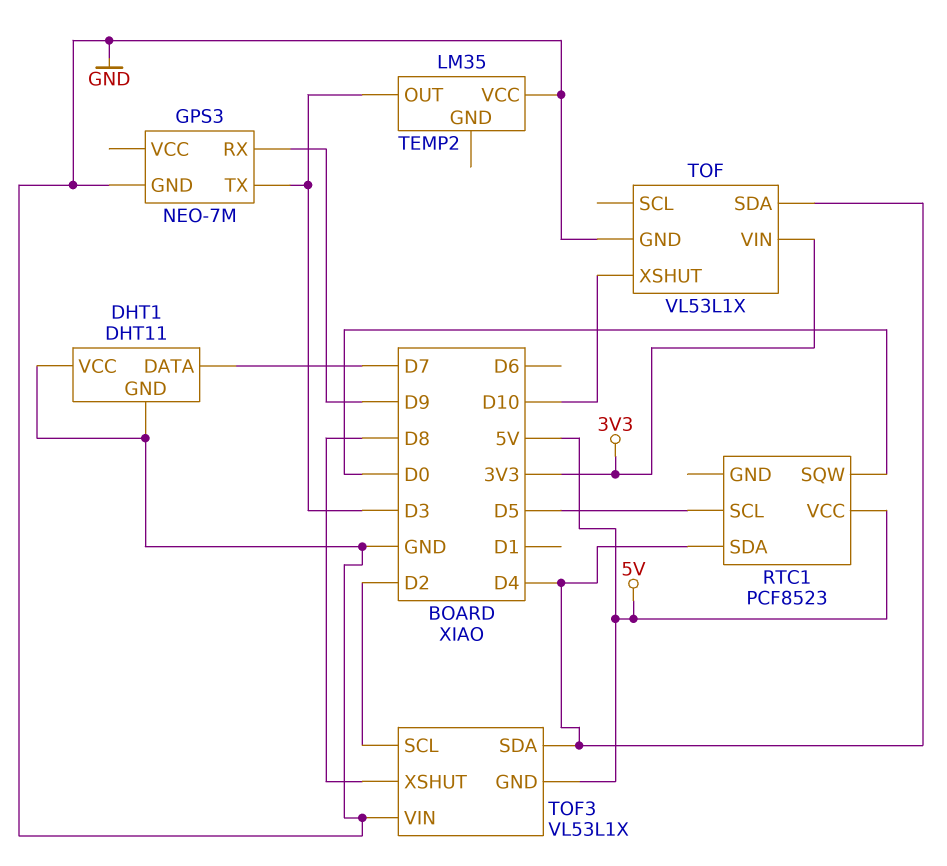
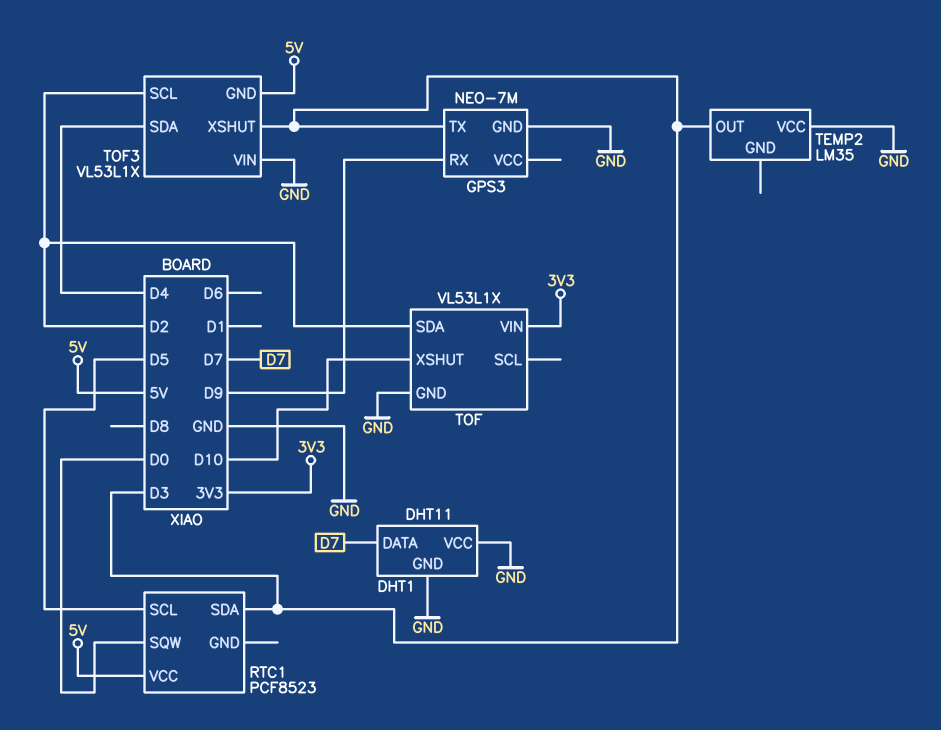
RTC1 pin SDA: D4 -> D3
TOF pin SDA: D4 -> D2
TOF3 pin XSHUT: D8 -> D3

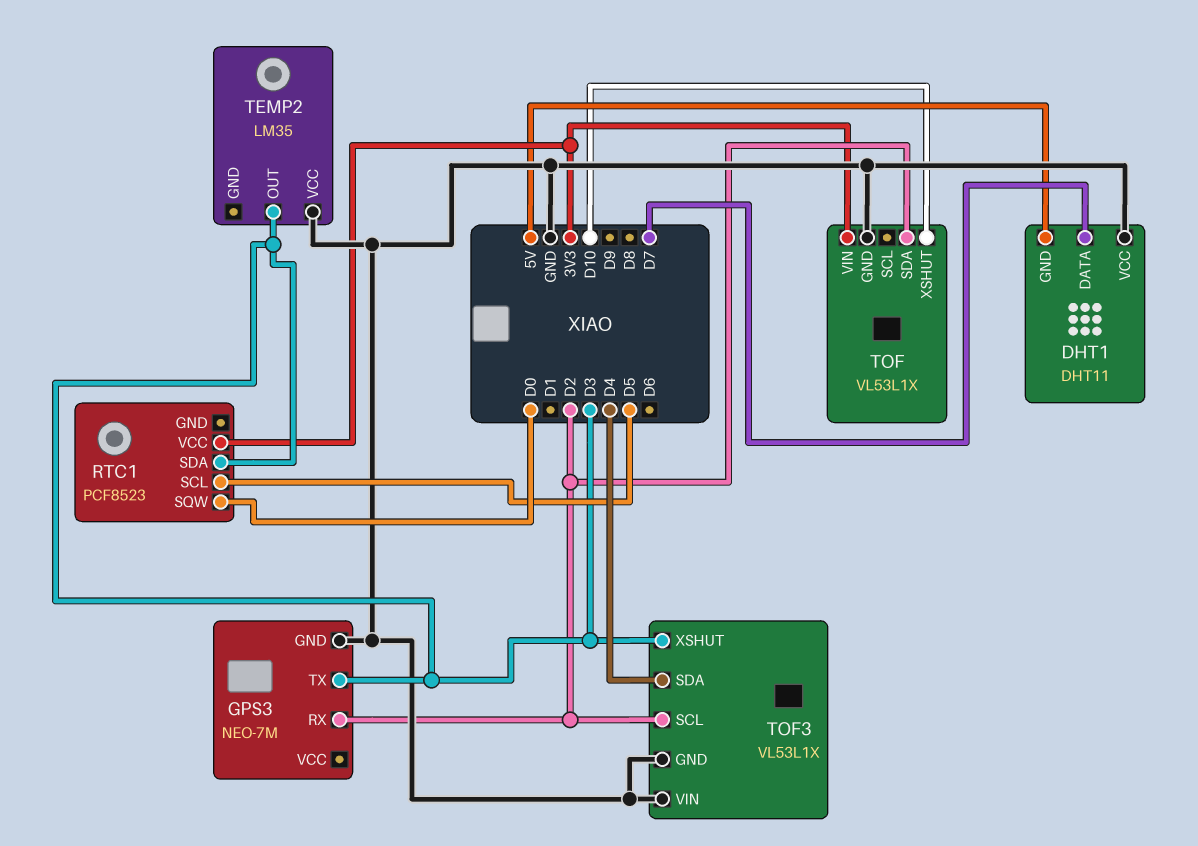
DHT1 pin GND: GND -> 5V
GPS3 pin RX: D9 -> D2
RTC1 pin VCC: 5V -> 3V3
TOF3 pin GND: 5V -> GND

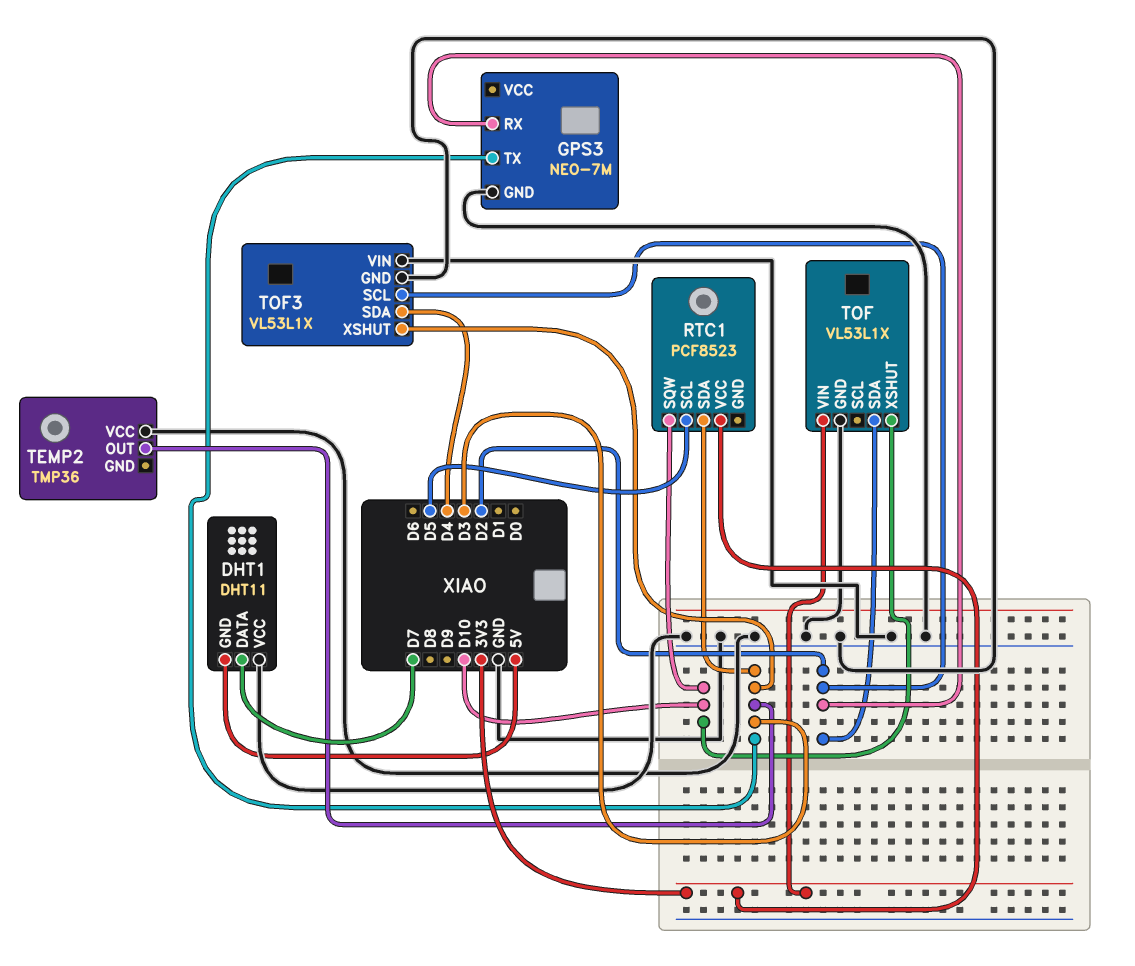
RTC1 pin SQW: D0 -> D10
TEMP2: LM35 -> TMP36

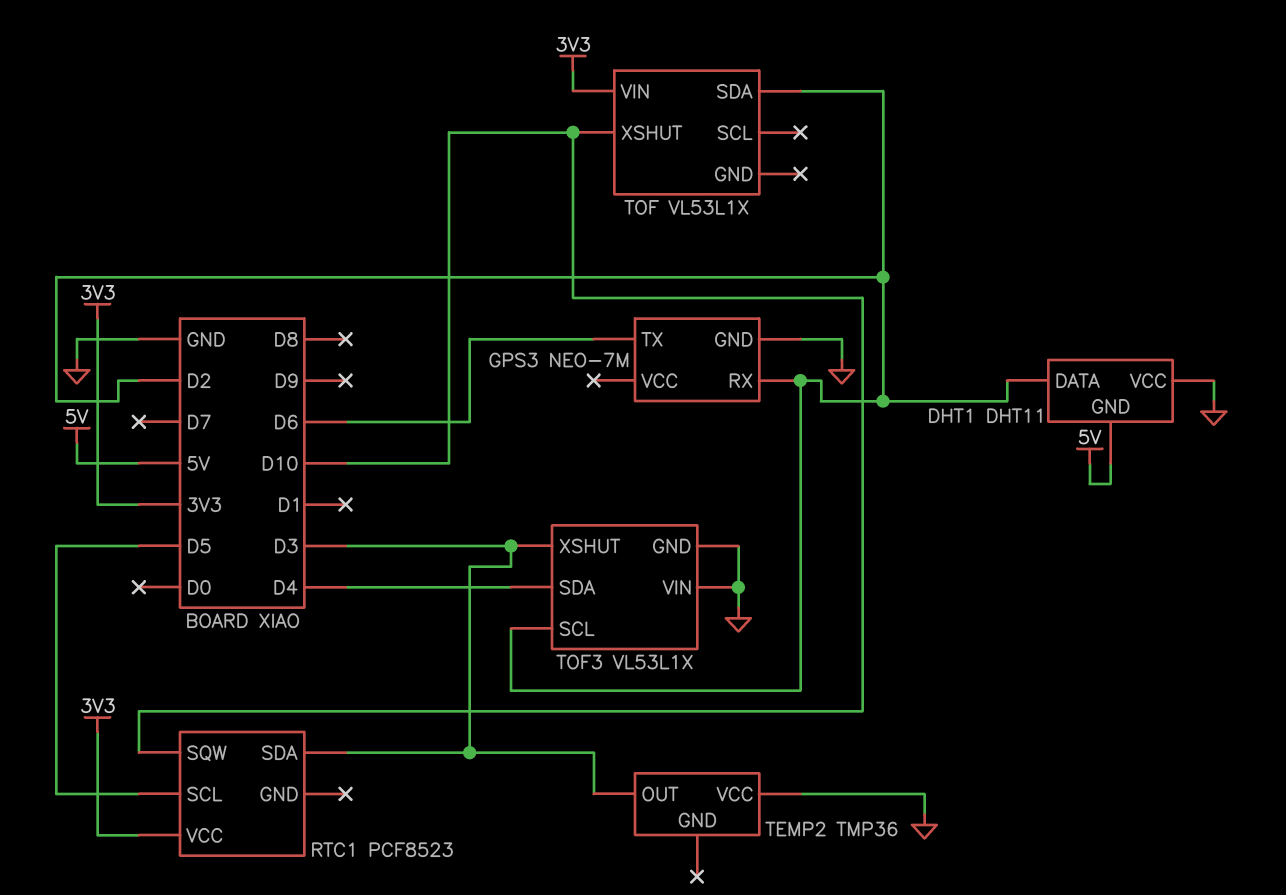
DHT1 pin DATA: D7 -> D2
GPS3 pin TX: D3 -> D6
TOF pin GND: GND -> none

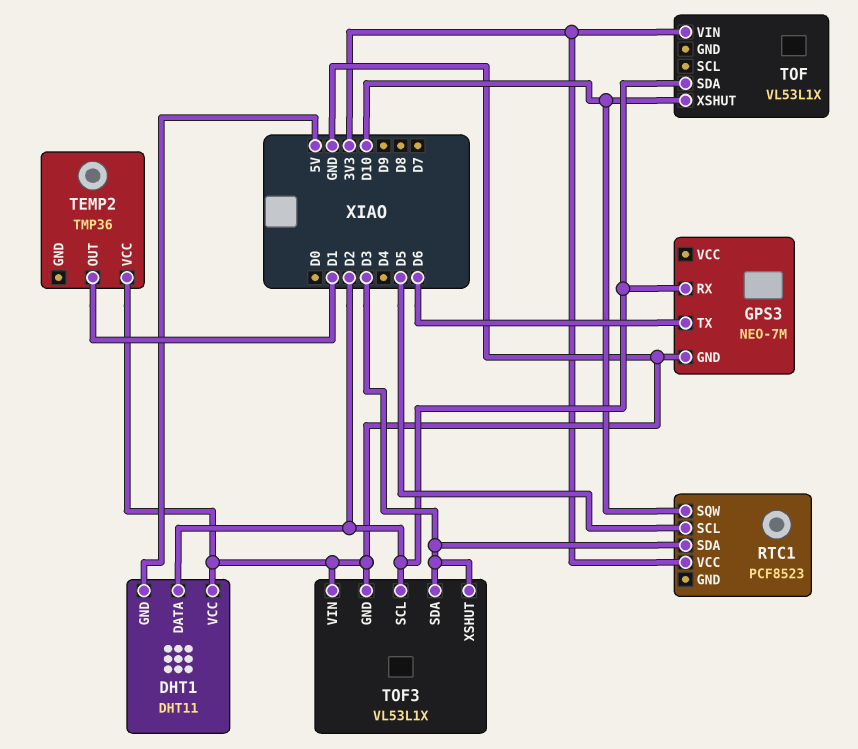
TEMP2 pin OUT: D3 -> D1
TOF3 pin SDA: D4 -> D3

